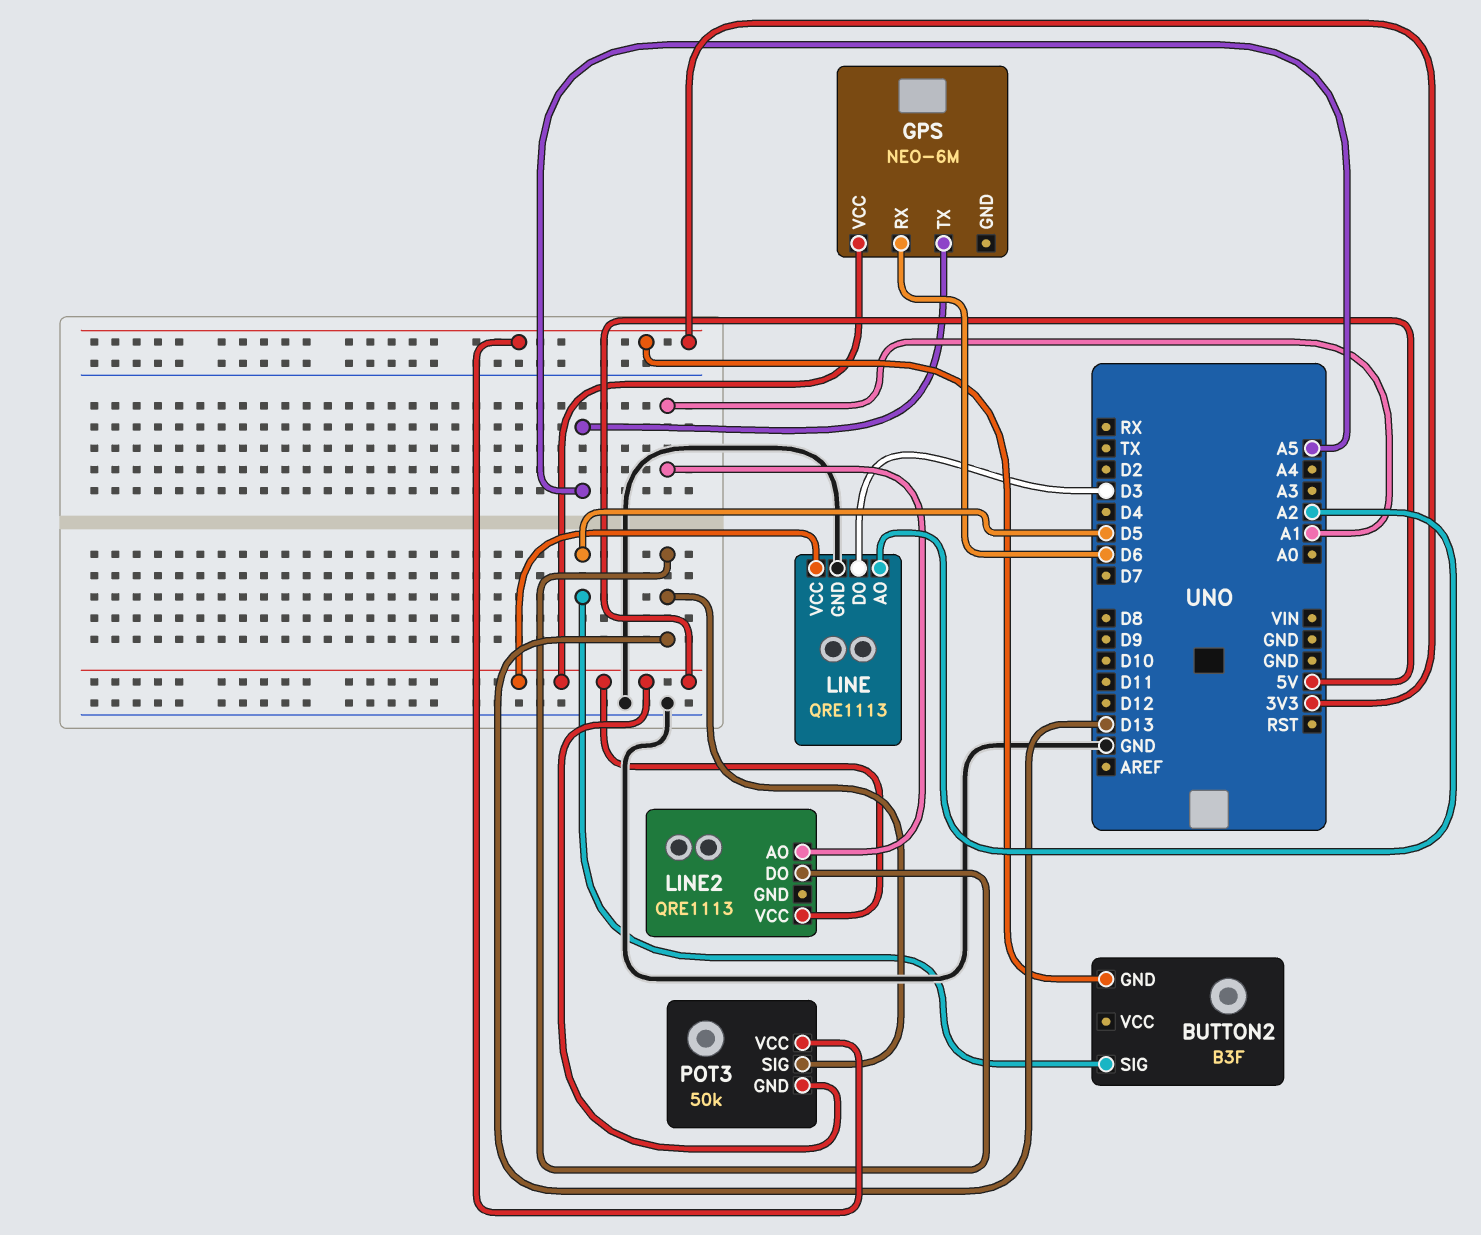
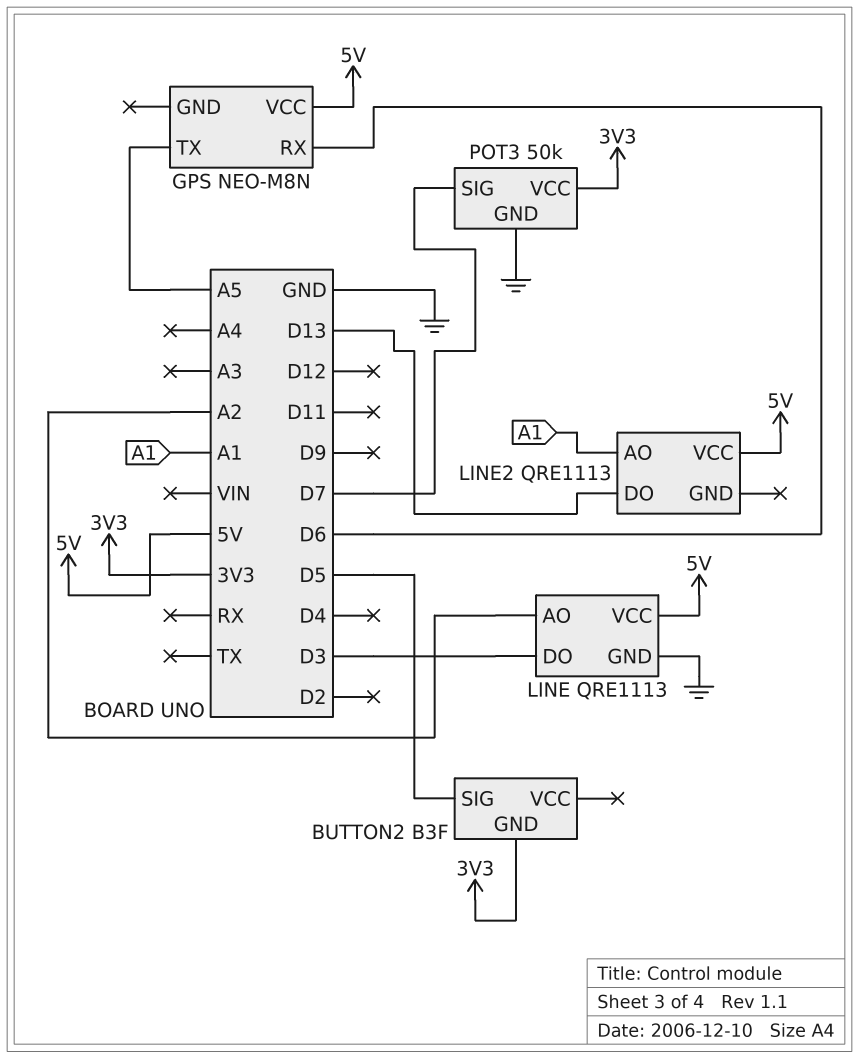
GPS: NEO-6M -> NEO-M8N
POT3 pin GND: 5V -> GND
POT3 pin SIG: D13 -> D7

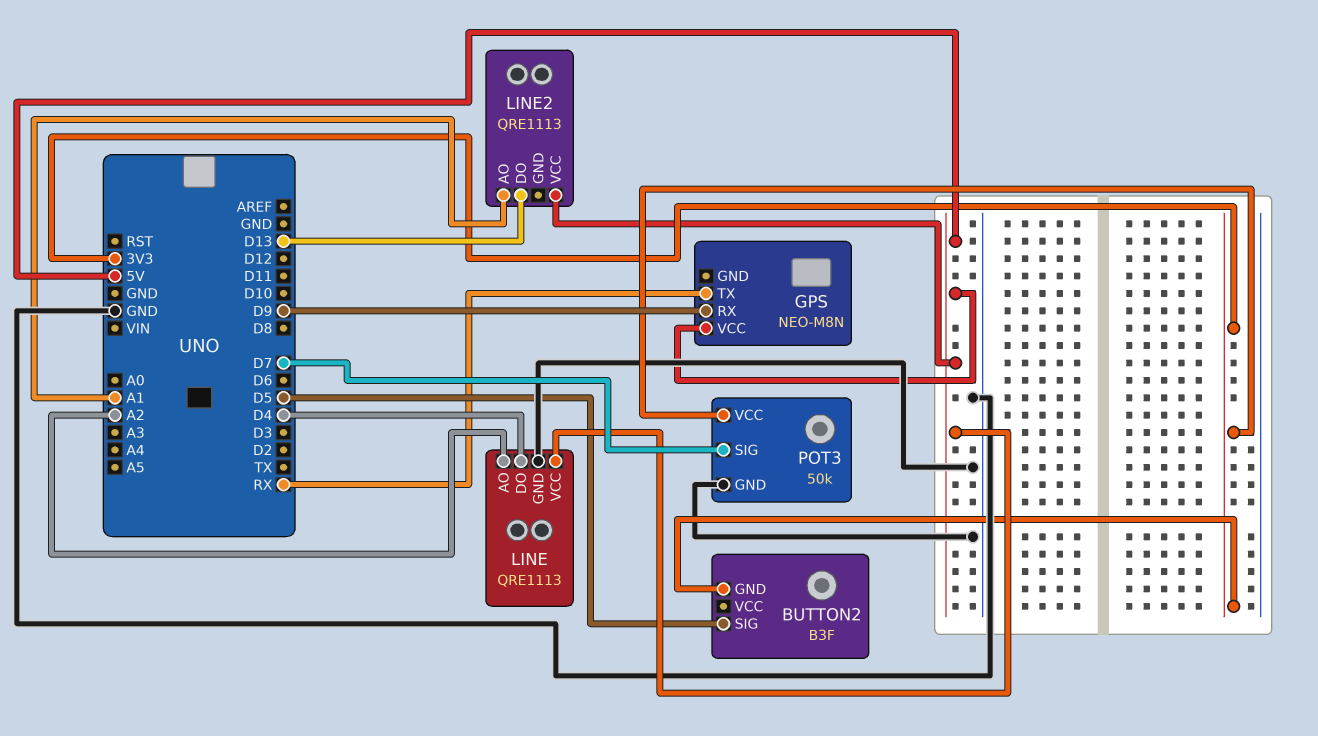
GPS pin RX: D6 -> D9
GPS pin TX: A5 -> RX
LINE pin DO: D3 -> D4

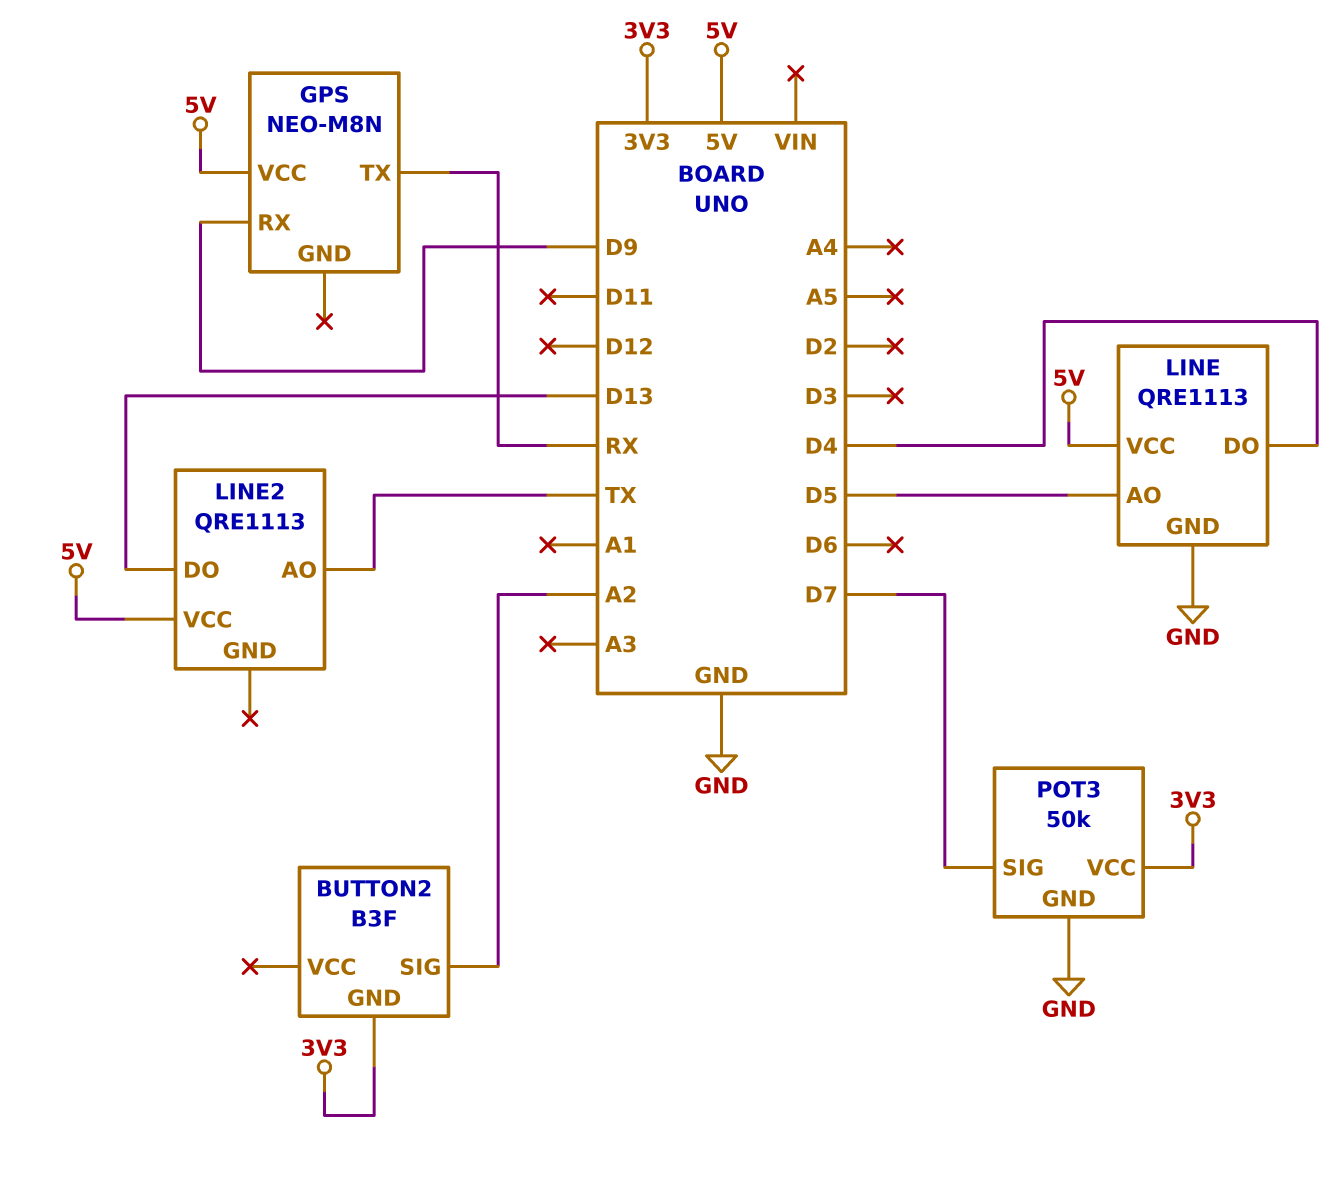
BUTTON2 pin SIG: D5 -> A2
LINE pin AO: A2 -> D5
LINE2 pin AO: A1 -> TX

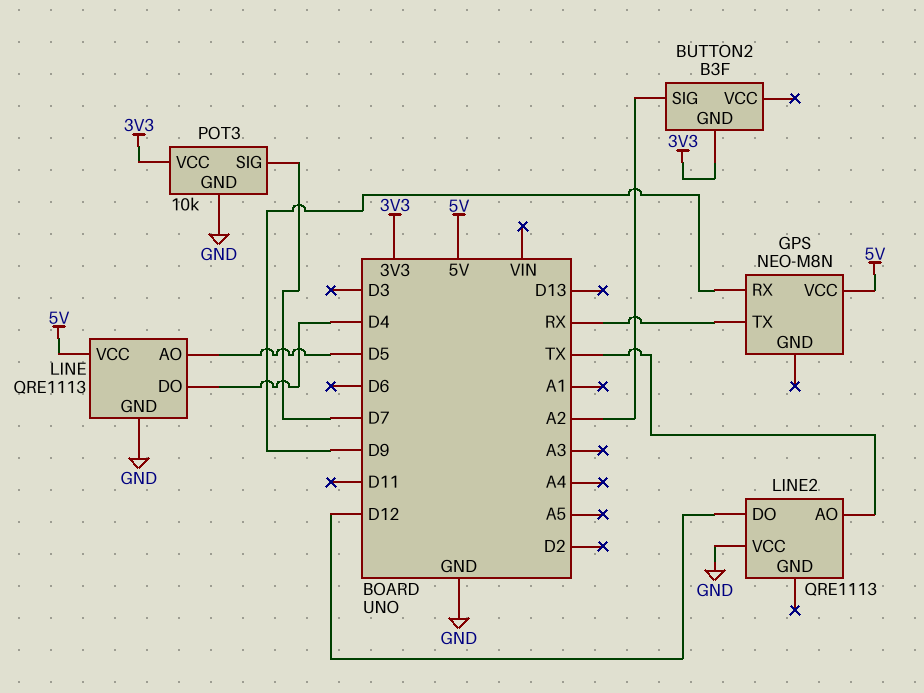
LINE2 pin DO: D13 -> D12
LINE2 pin VCC: 5V -> GND
POT3: 50k -> 10k

